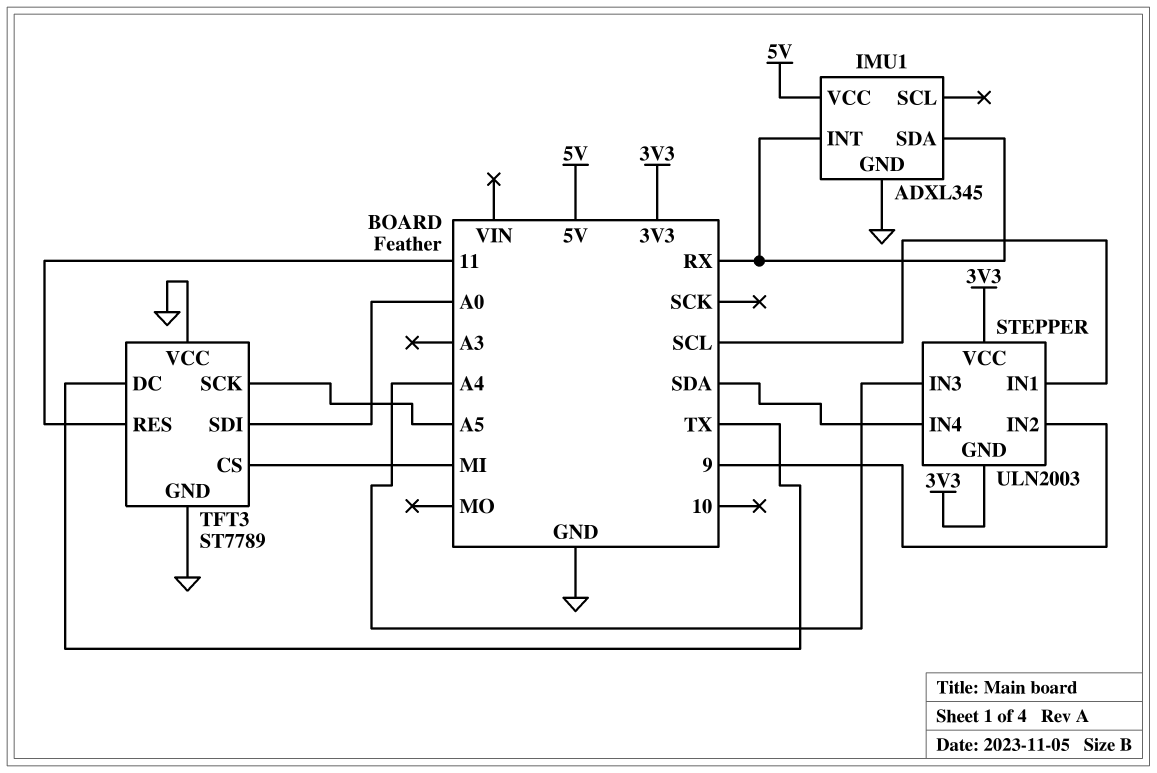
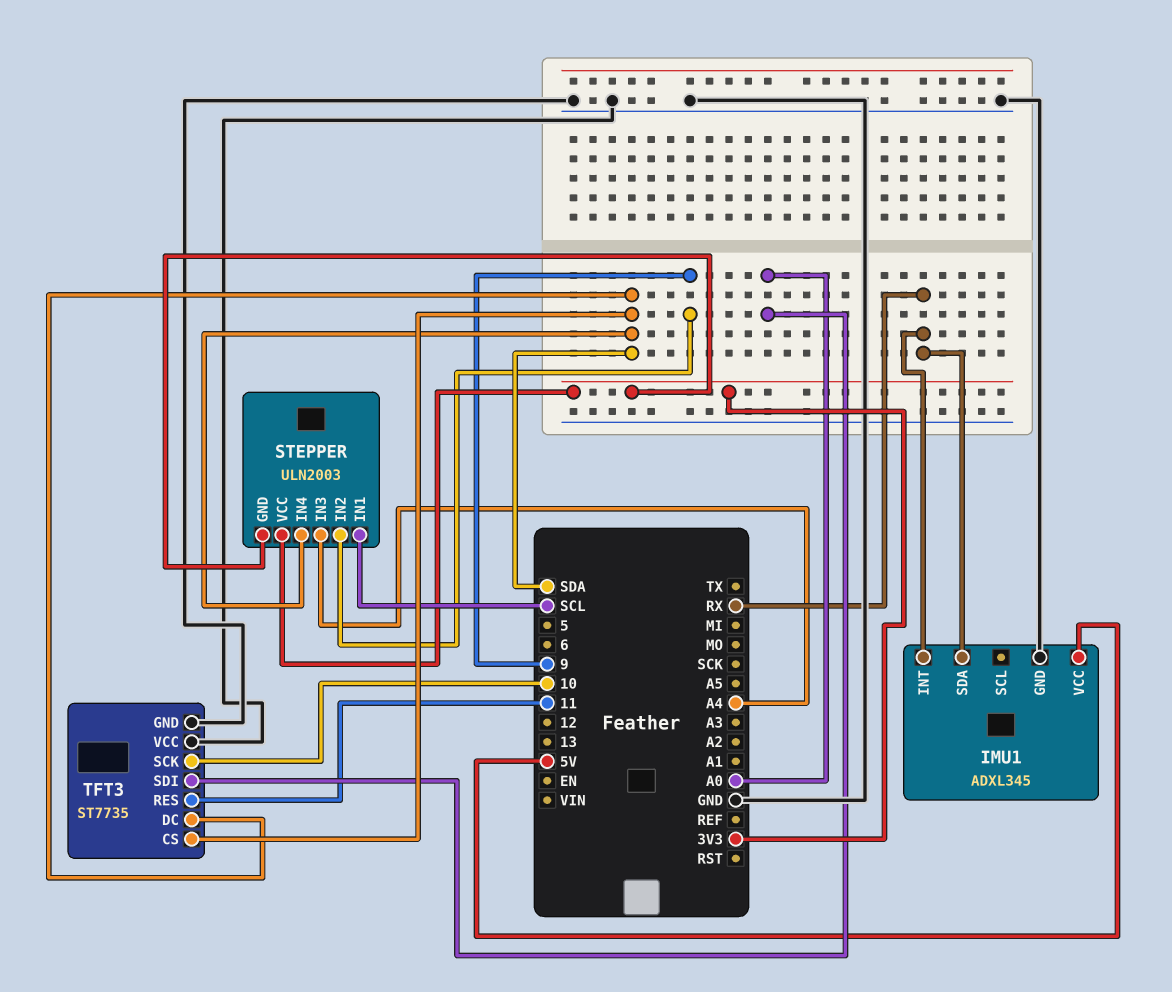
TFT3: ST7789 -> ST7735
TFT3 pin CS: MI -> SDA
TFT3 pin DC: TX -> SDA
TFT3 pin SCK: A5 -> 10

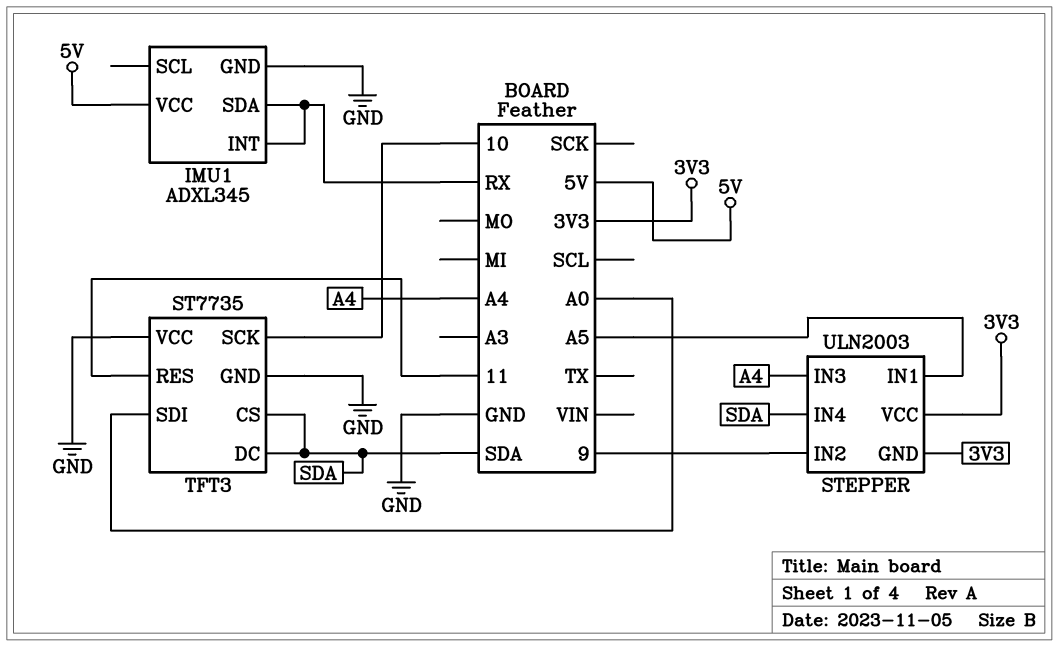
STEPPER pin IN1: SCL -> A5

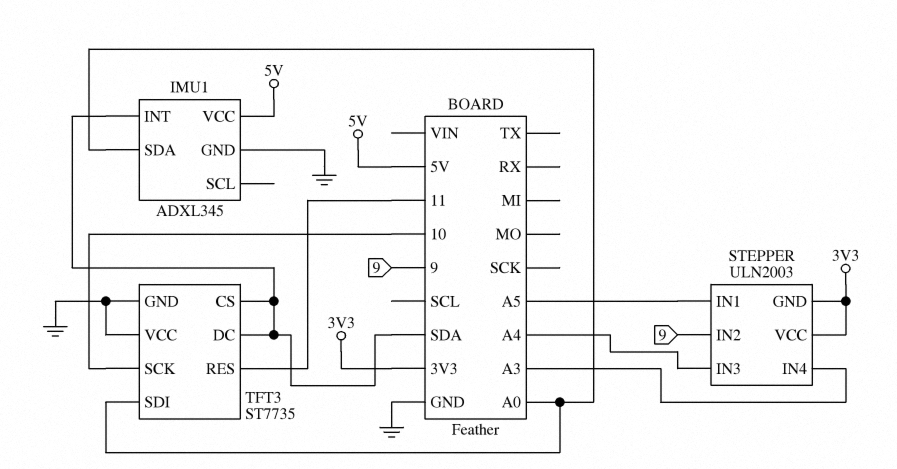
IMU1 pin INT: RX -> SDA
IMU1 pin SDA: RX -> A0
STEPPER pin IN4: SDA -> A3

